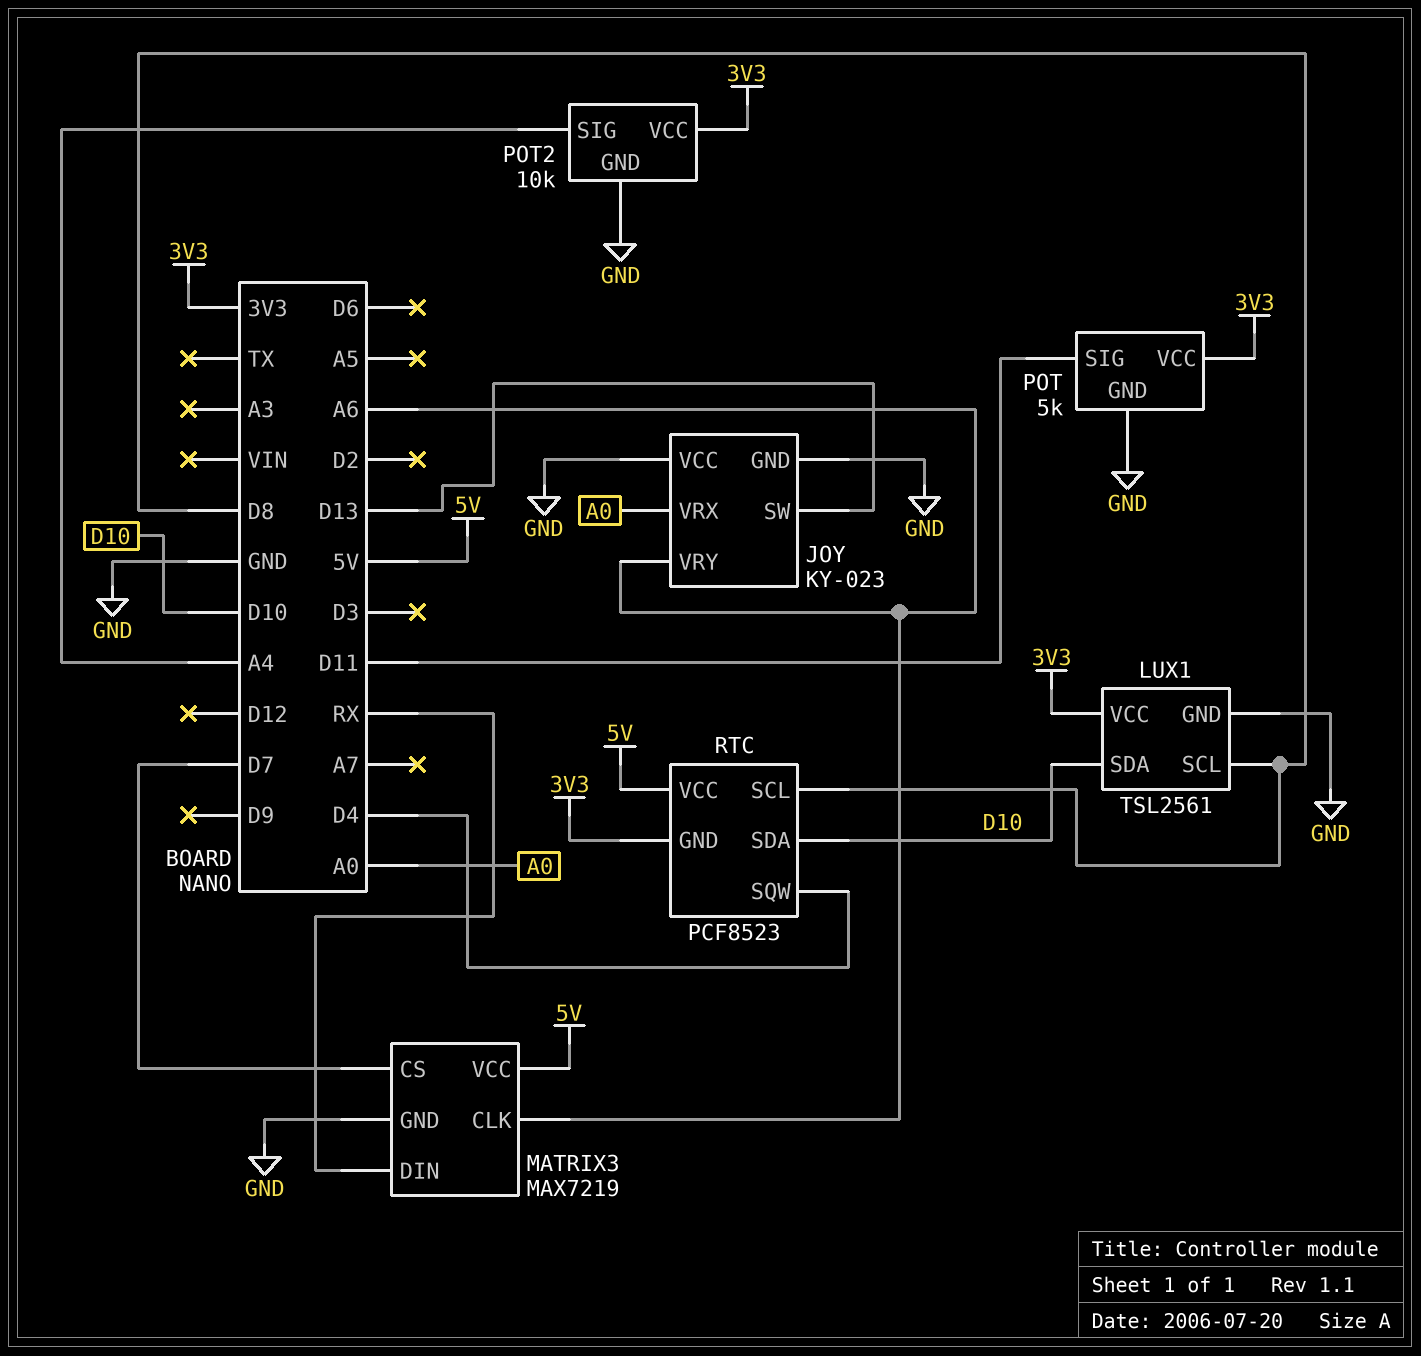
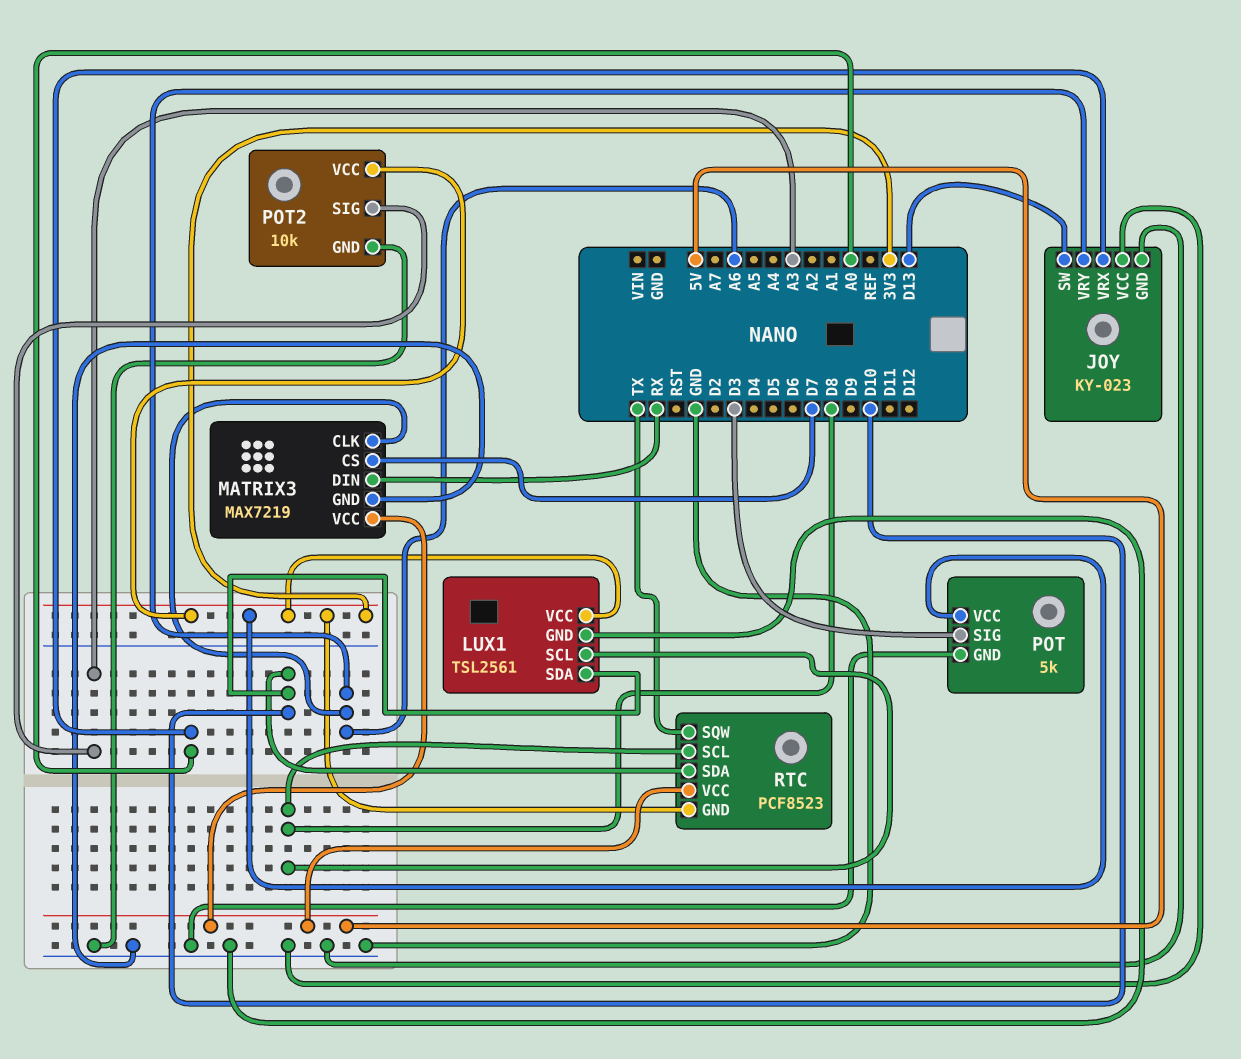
POT pin SIG: D11 -> D3
POT2 pin SIG: A4 -> A3
RTC pin SQW: D4 -> TX

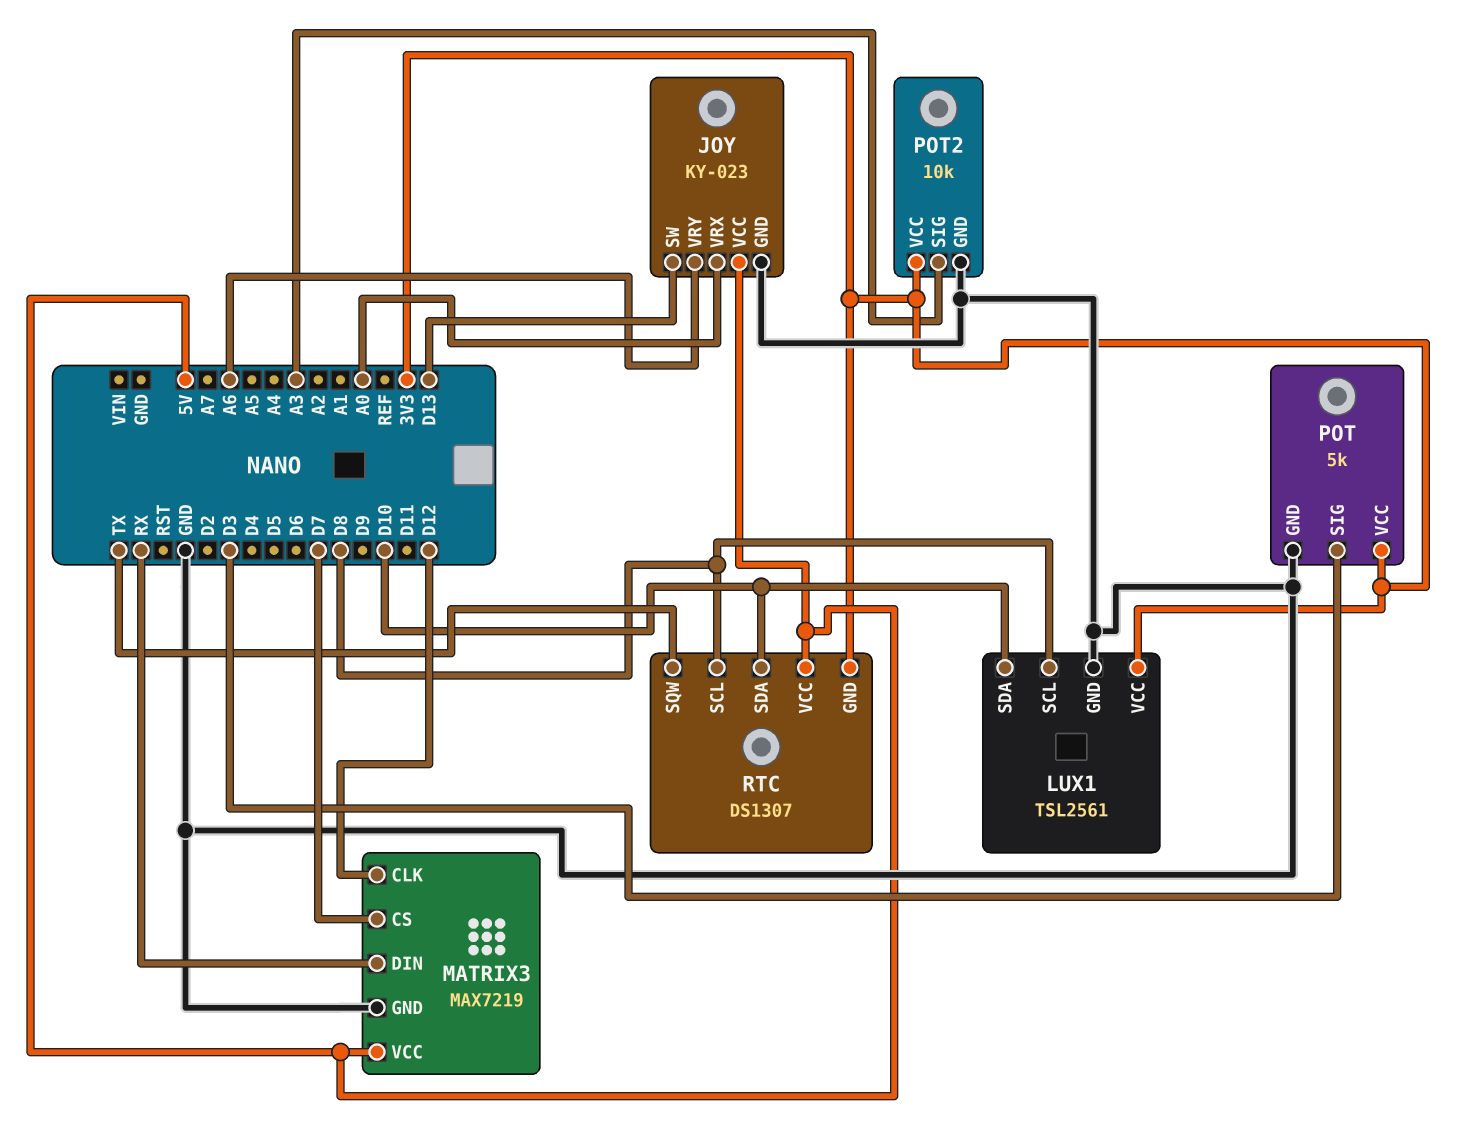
JOY pin VCC: GND -> 5V
MATRIX3 pin CLK: A6 -> D12
RTC: PCF8523 -> DS1307

